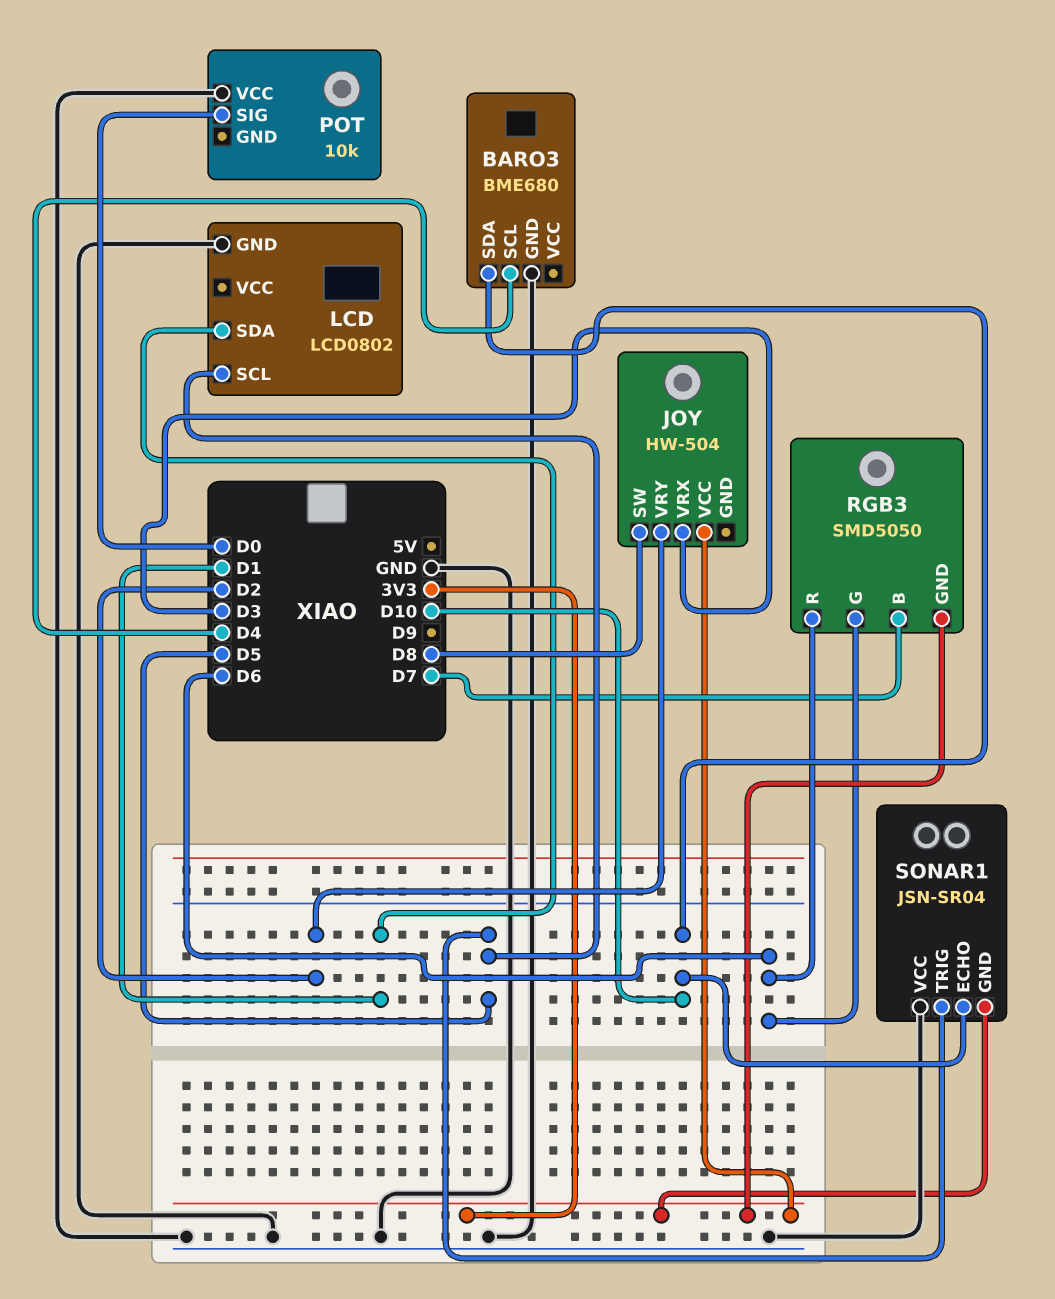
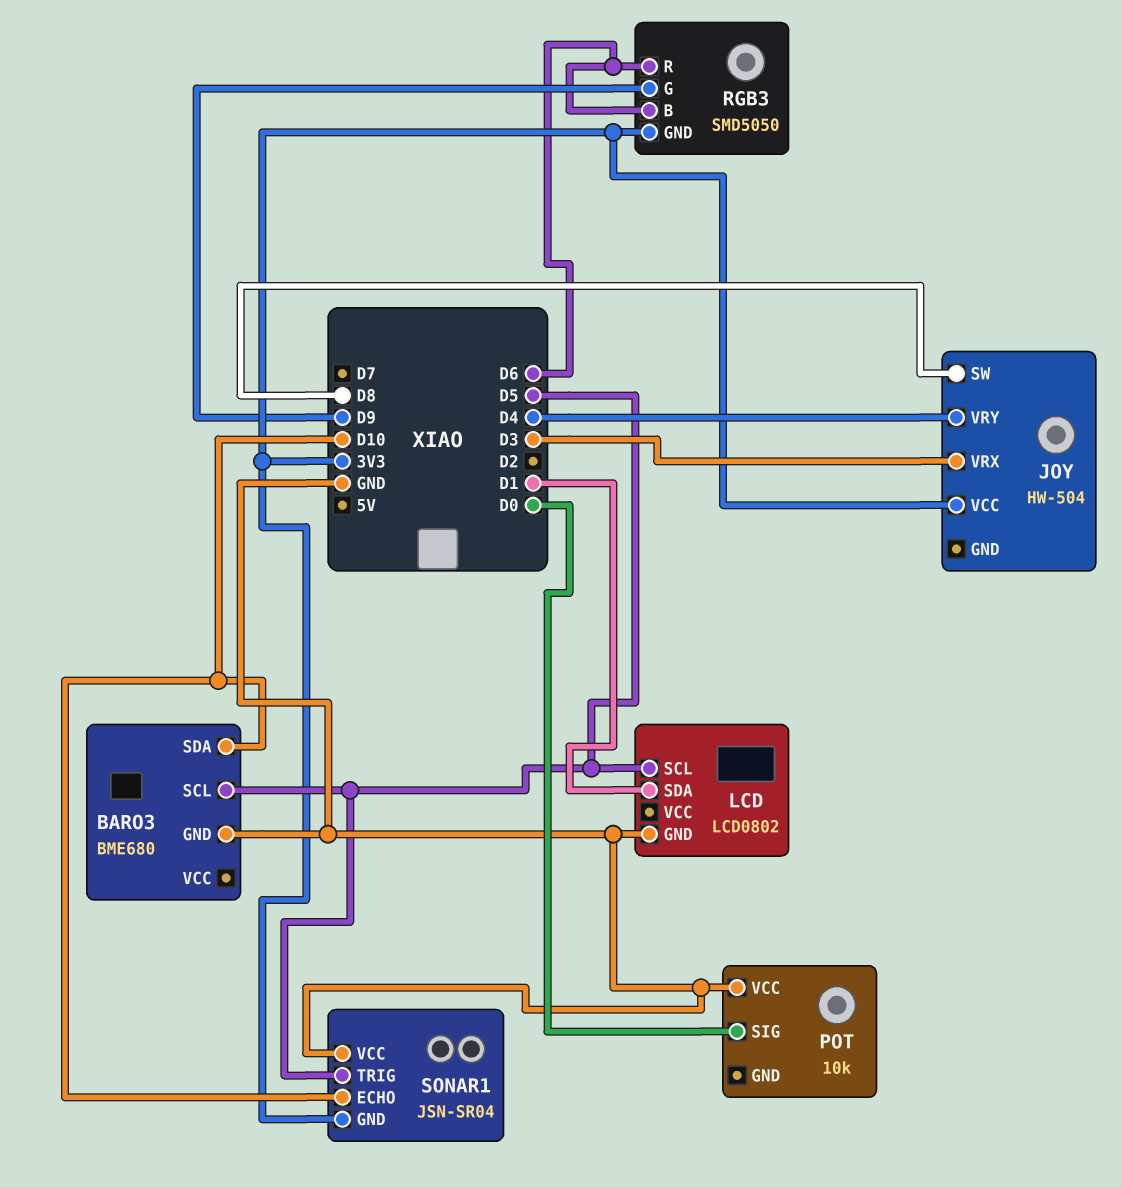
BARO3 pin SCL: D4 -> D5
JOY pin VRY: D2 -> D4
RGB3 pin B: D7 -> D6
RGB3 pin G: D6 -> D9

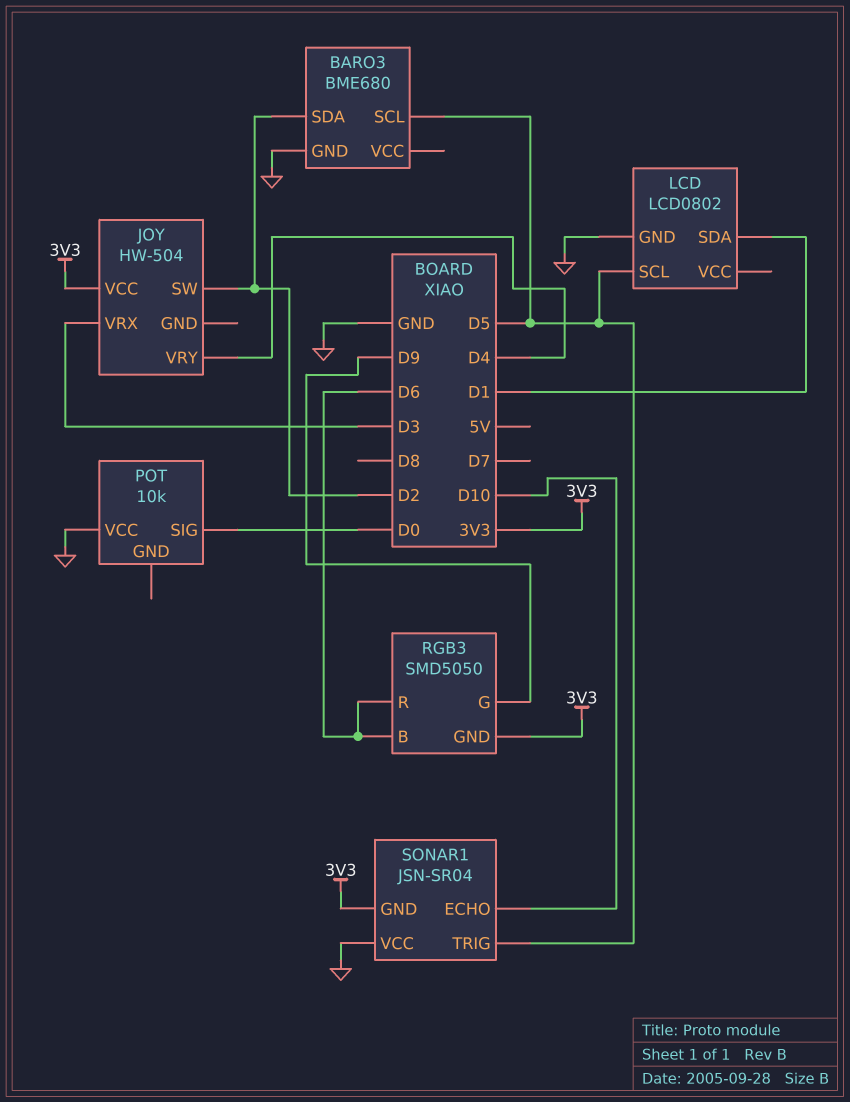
BARO3 pin SDA: D10 -> D2
JOY pin SW: D8 -> D2

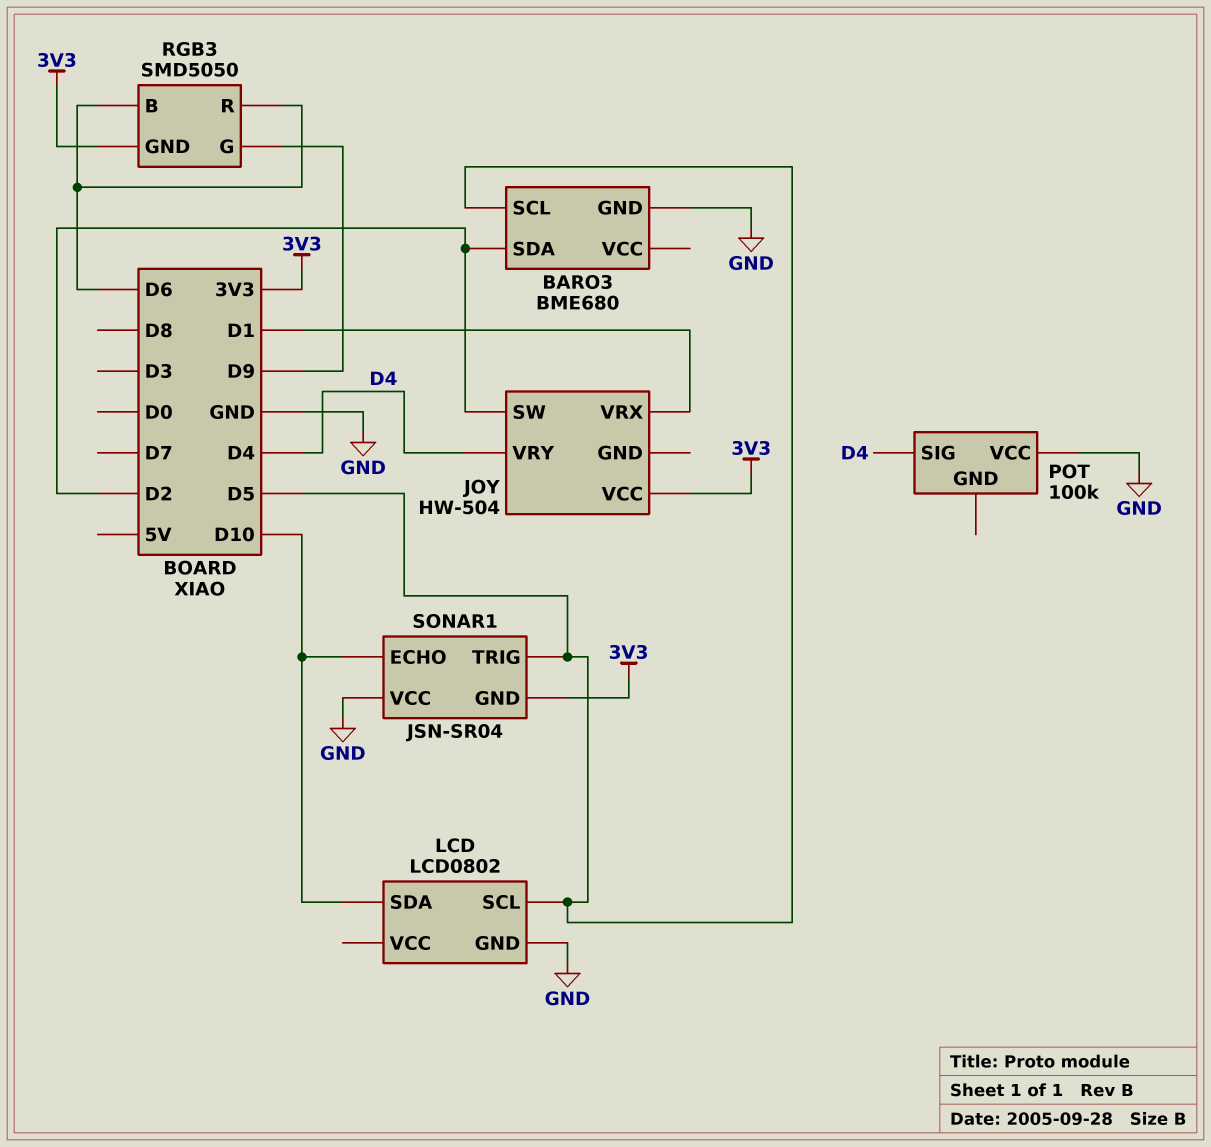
JOY pin VRX: D3 -> D1
LCD pin SDA: D1 -> D10
POT: 10k -> 100k
POT pin SIG: D0 -> D4

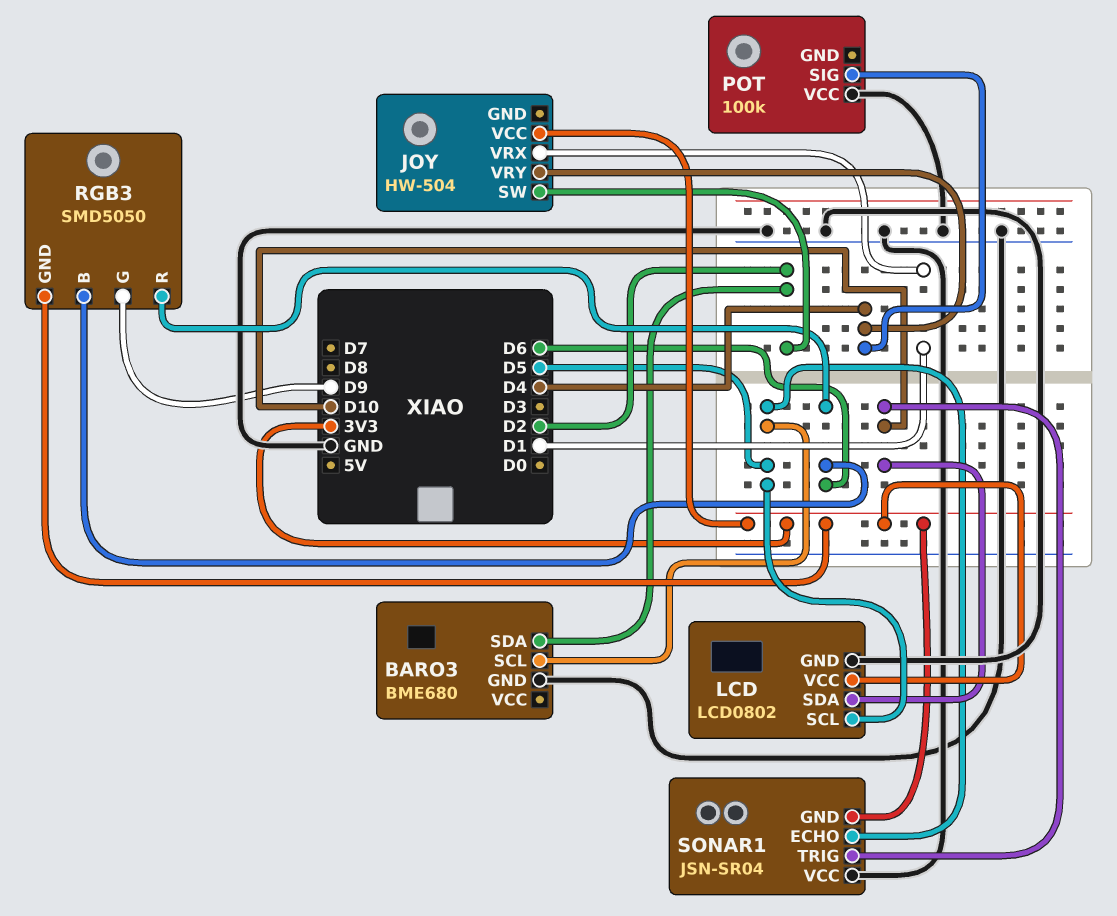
LCD pin VCC: none -> 3V3
SONAR1 pin ECHO: D10 -> D5
SONAR1 pin TRIG: D5 -> D10

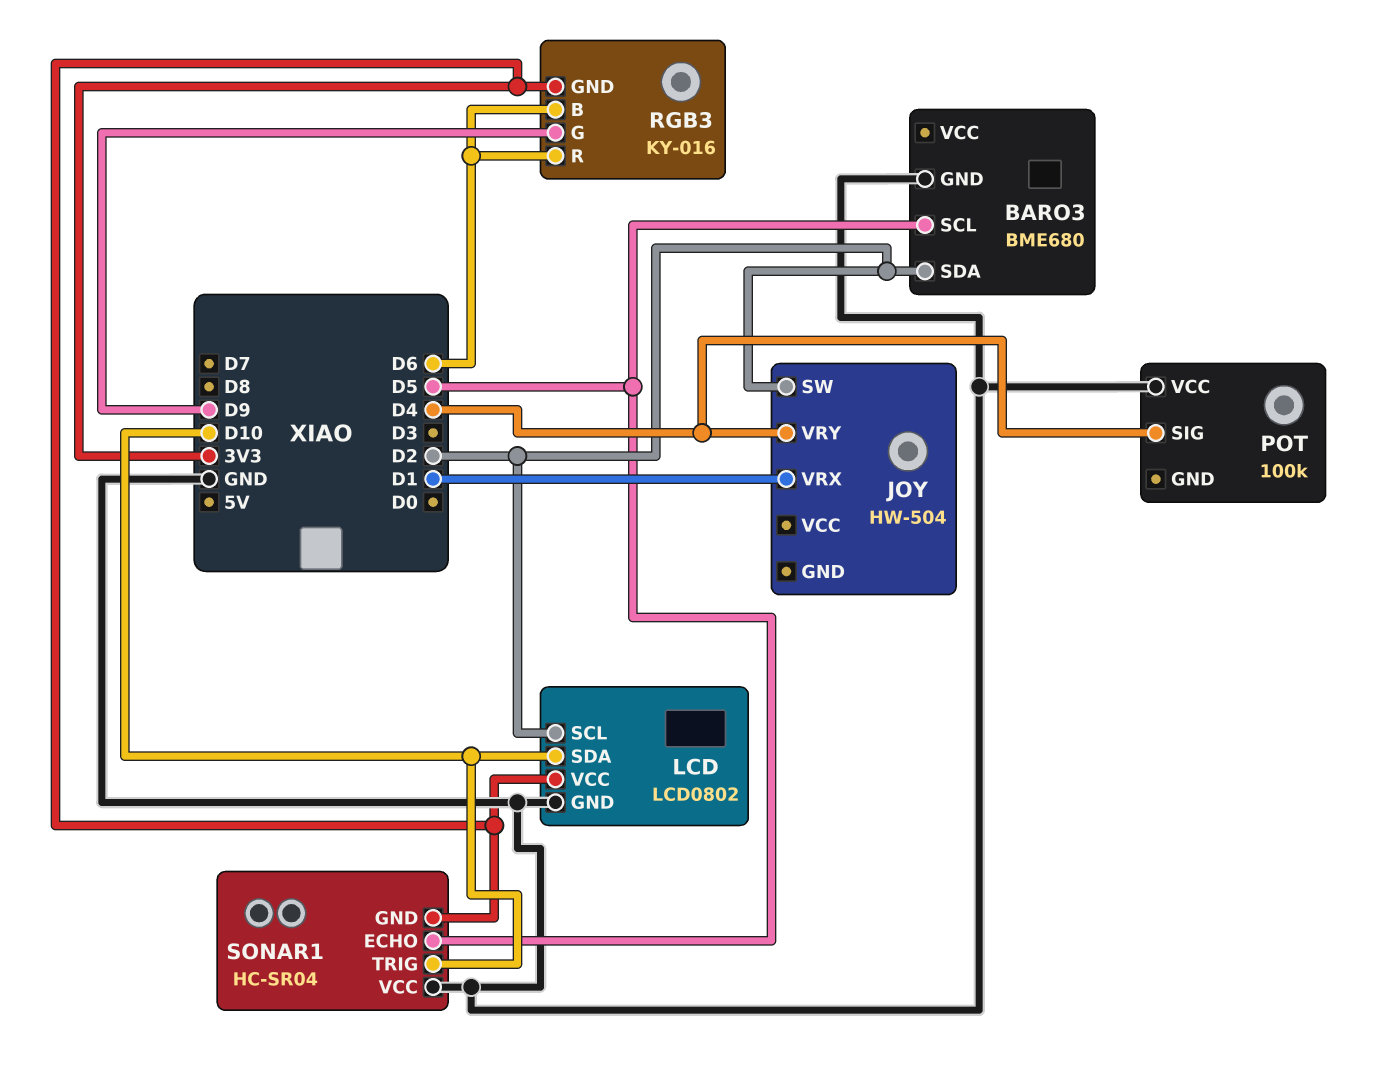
JOY pin VCC: 3V3 -> none
LCD pin SCL: D5 -> D2
RGB3: SMD5050 -> KY-016
SONAR1: JSN-SR04 -> HC-SR04

